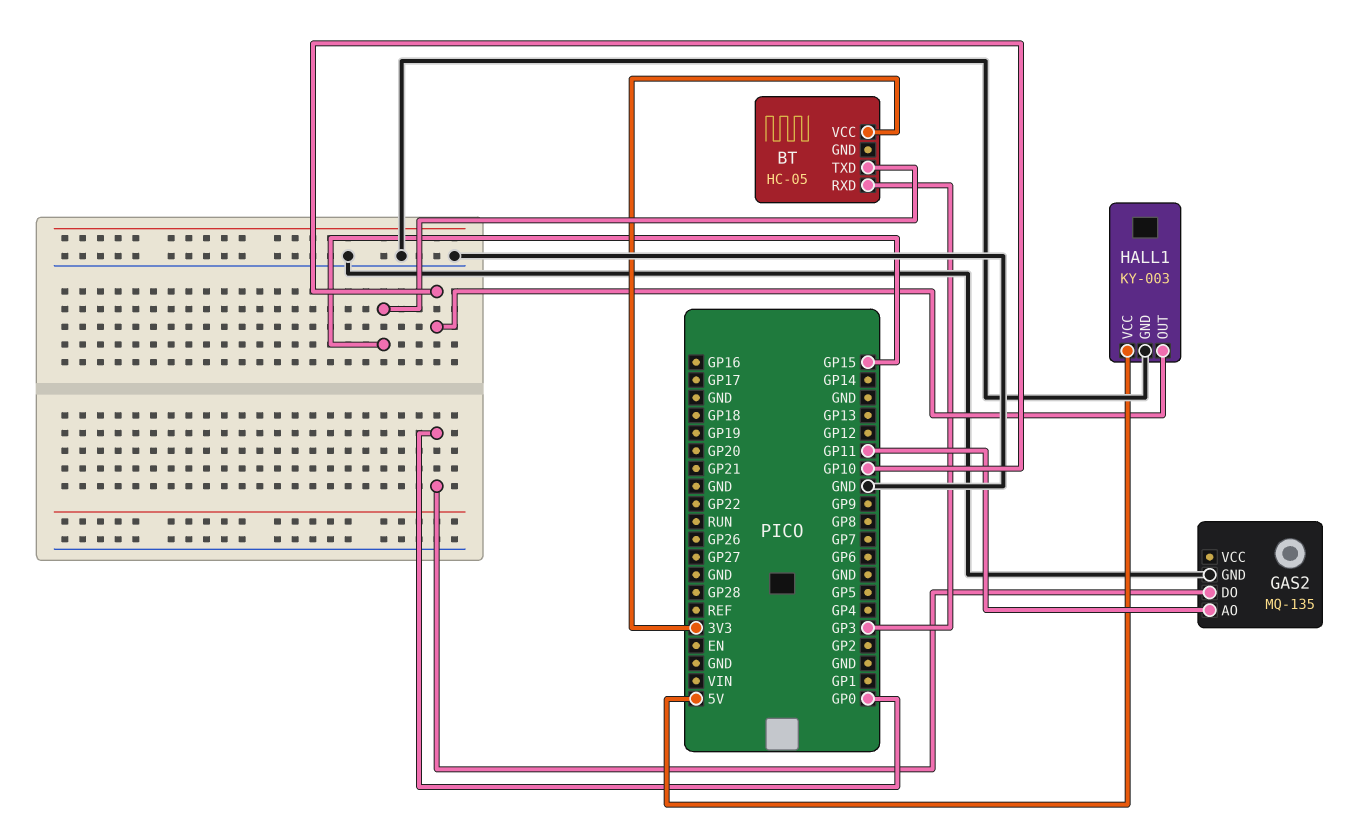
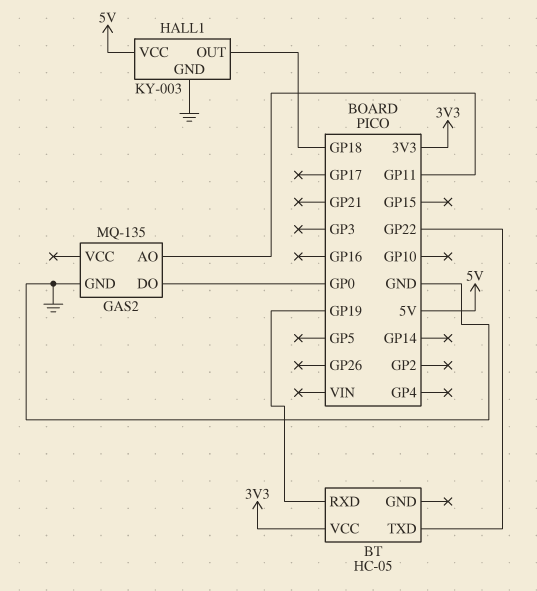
BT pin RXD: GP3 -> GP19
BT pin TXD: GP15 -> GP22
HALL1 pin OUT: GP10 -> GP18

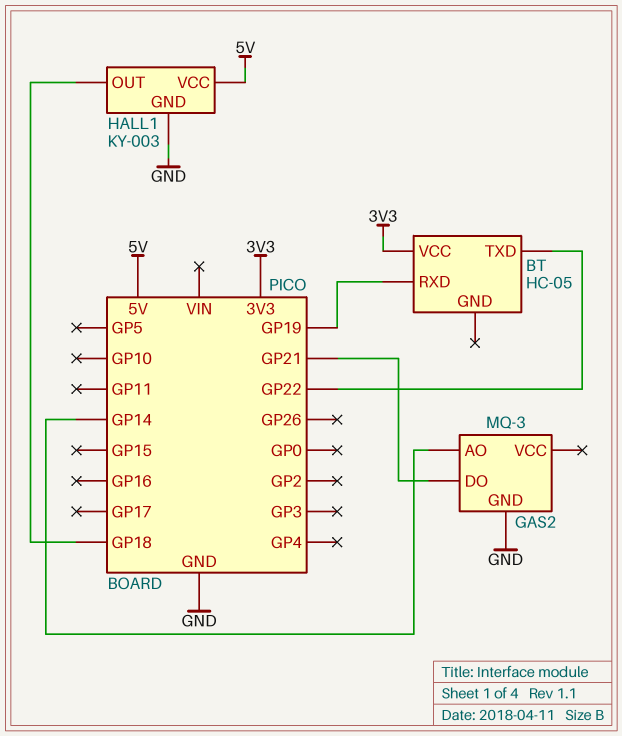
GAS2: MQ-135 -> MQ-3
GAS2 pin AO: GP11 -> GP14
GAS2 pin DO: GP0 -> GP21

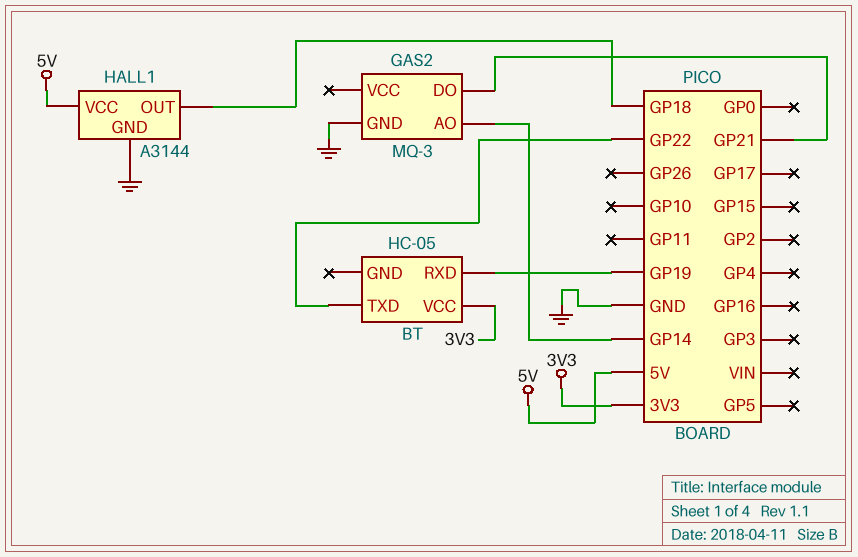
HALL1: KY-003 -> A3144

